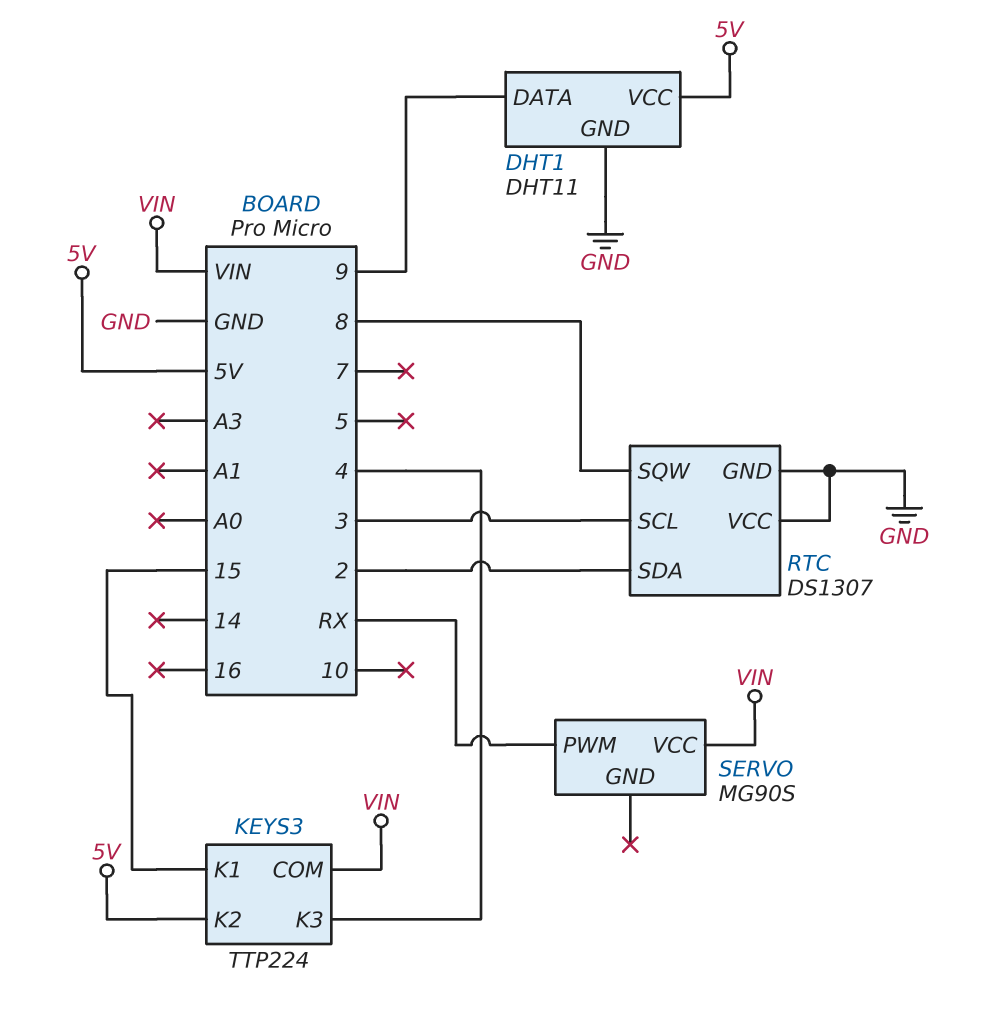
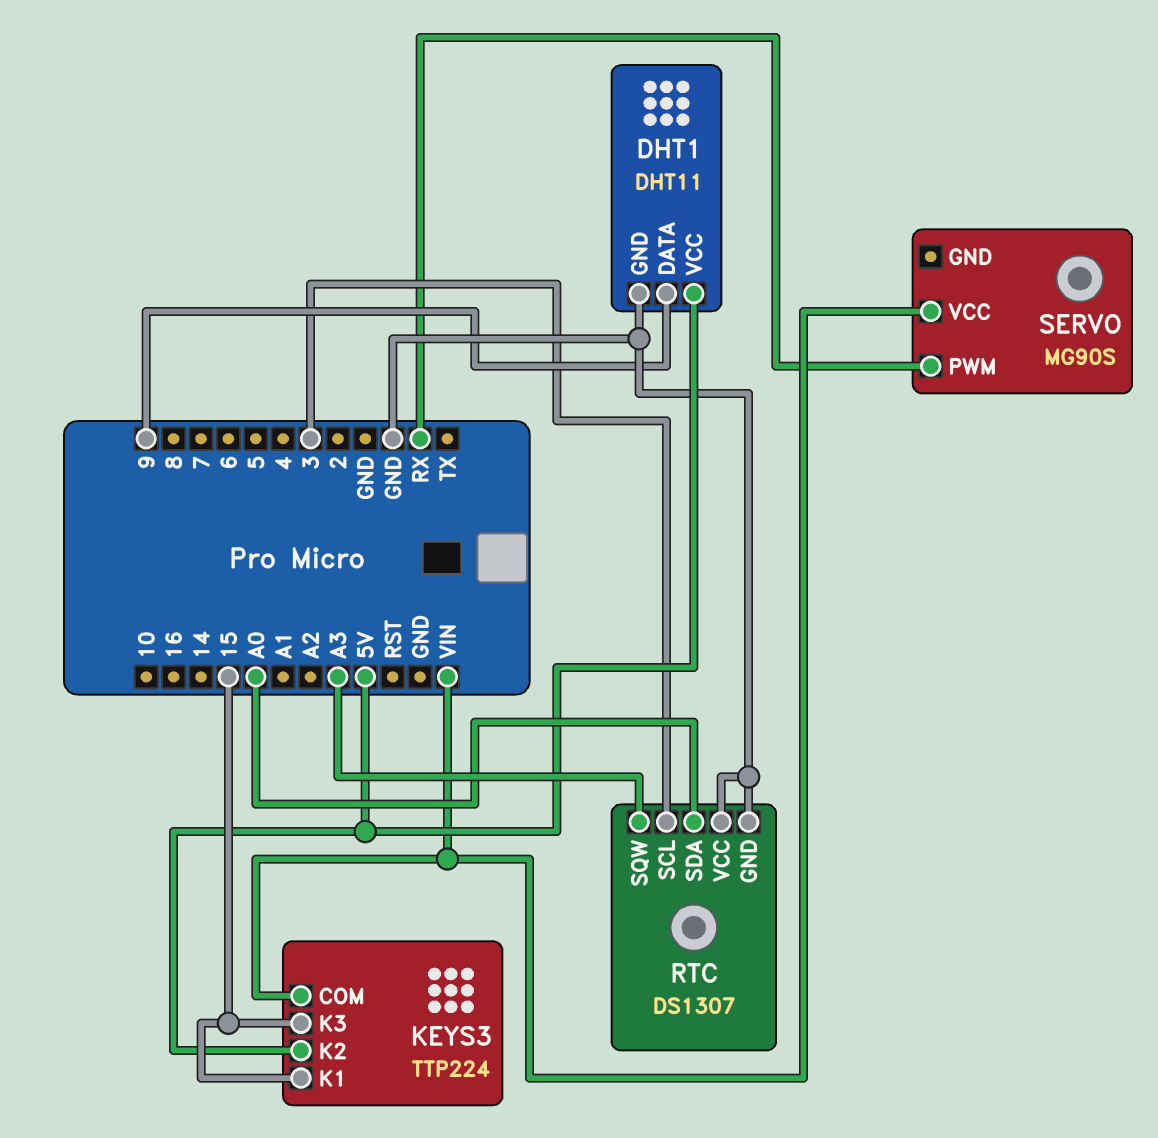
KEYS3 pin K3: 4 -> 15
RTC pin SDA: 2 -> A0
RTC pin SQW: 8 -> A3

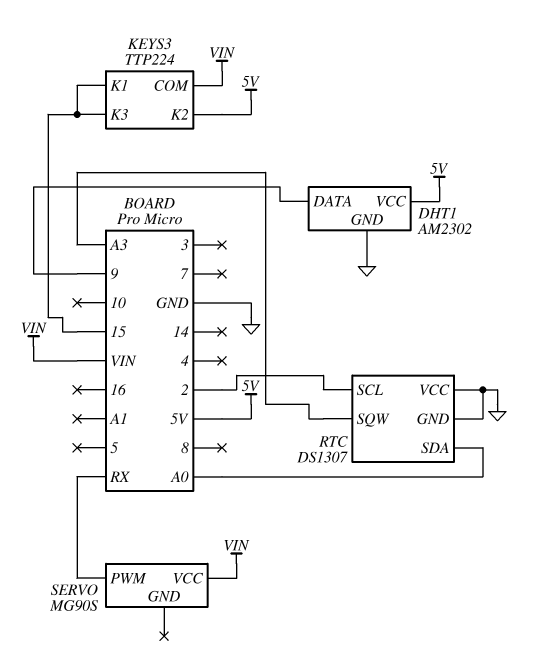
DHT1: DHT11 -> AM2302
RTC pin SCL: 3 -> 2

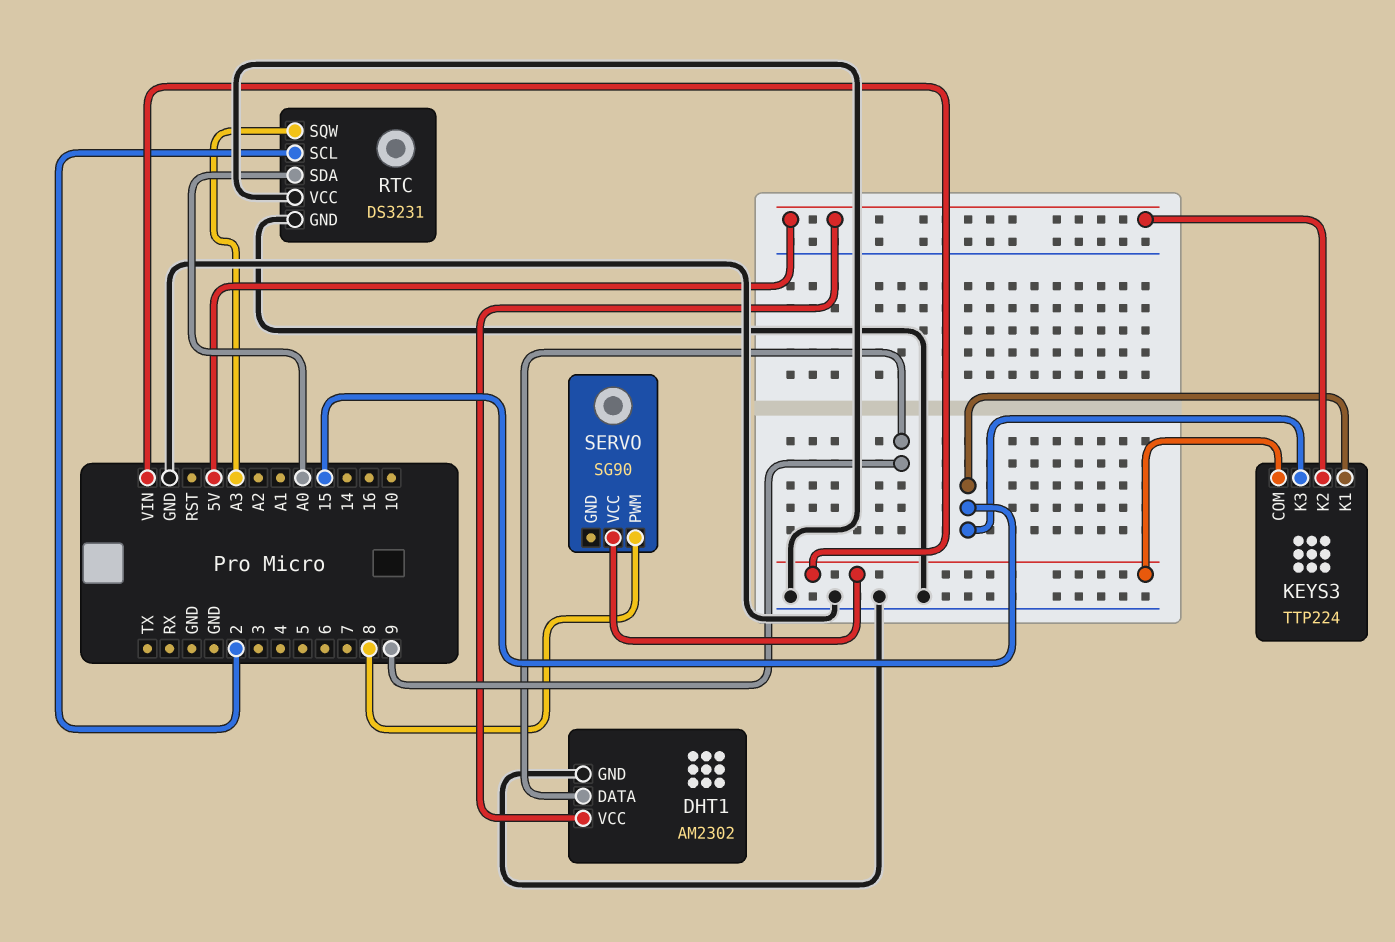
RTC: DS1307 -> DS3231
SERVO: MG90S -> SG90
SERVO pin PWM: RX -> 8

